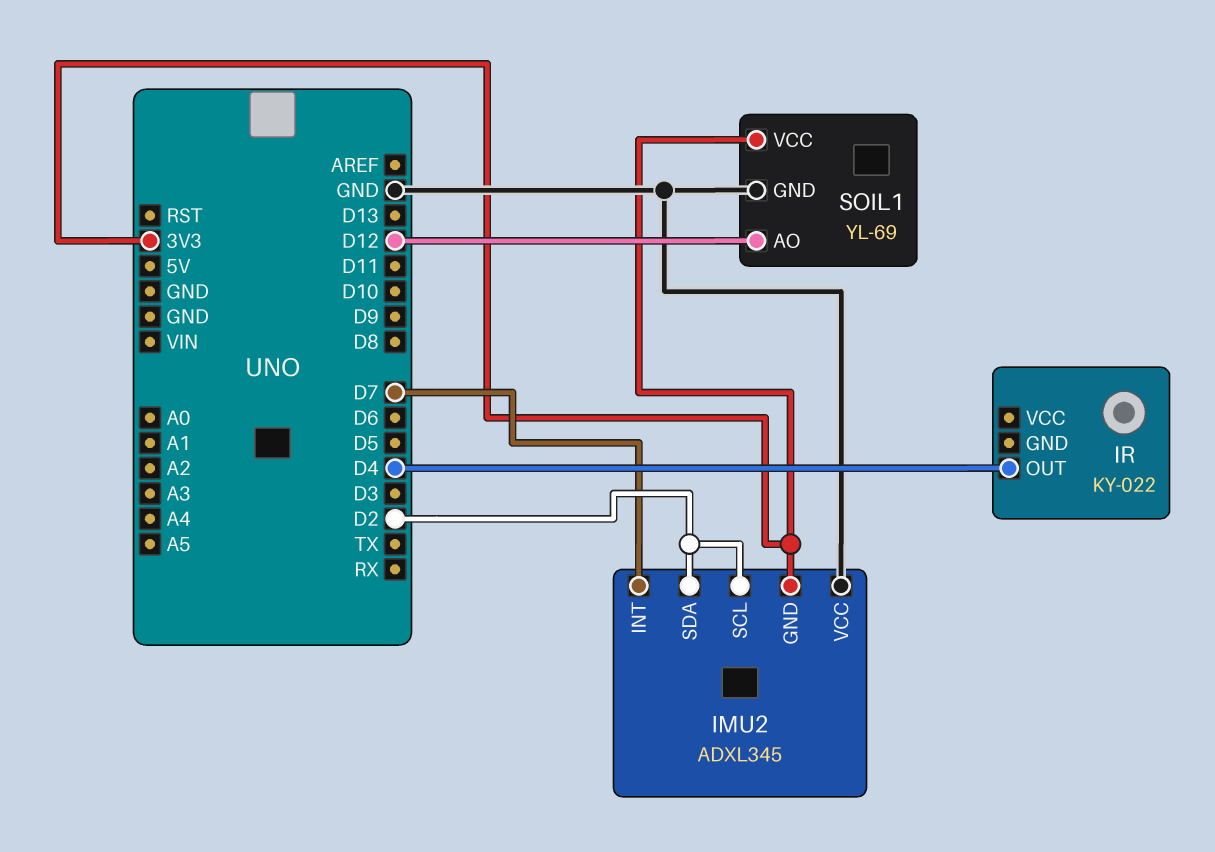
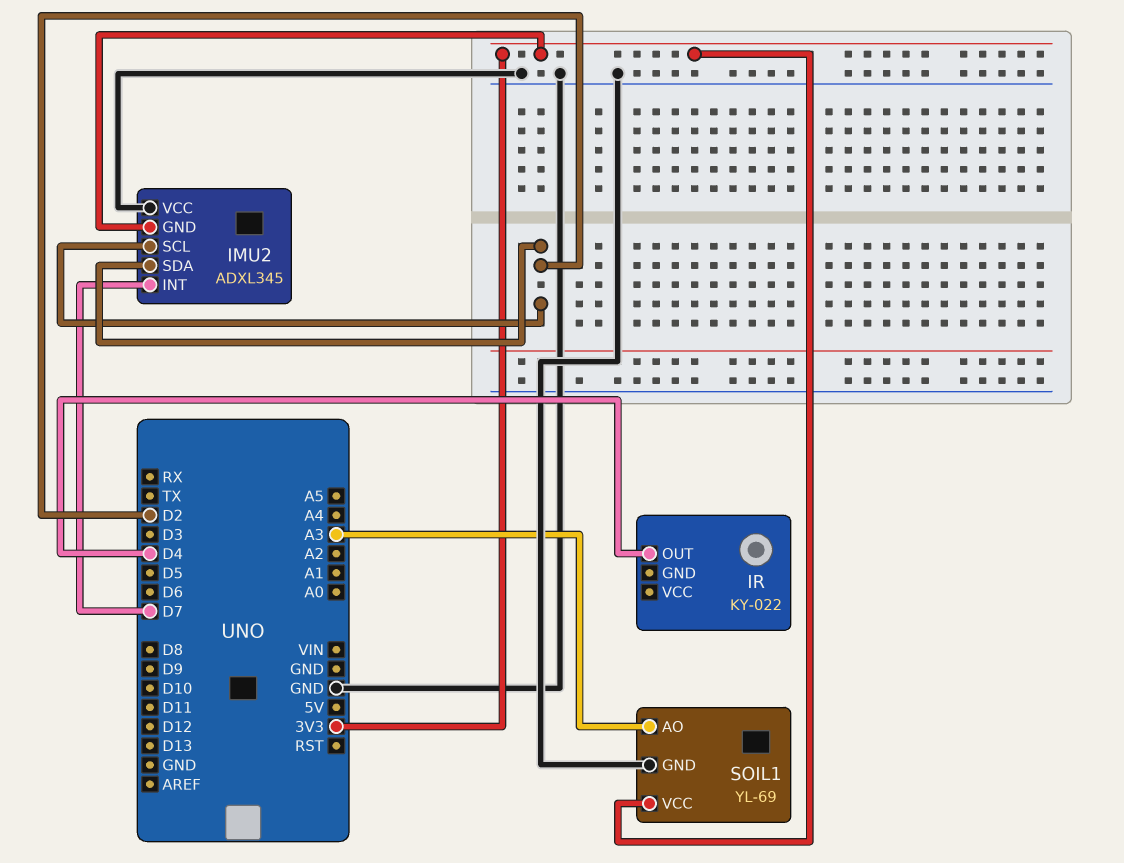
SOIL1 pin AO: D12 -> A3

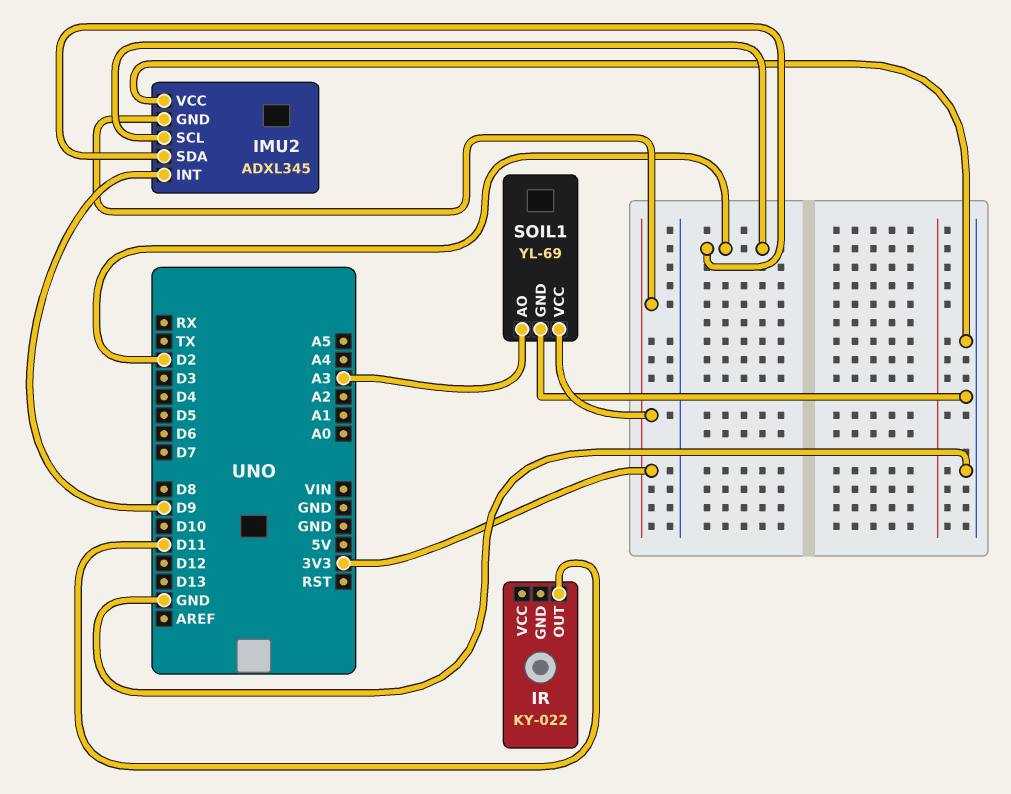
IMU2 pin INT: D7 -> D9
IR pin OUT: D4 -> D11

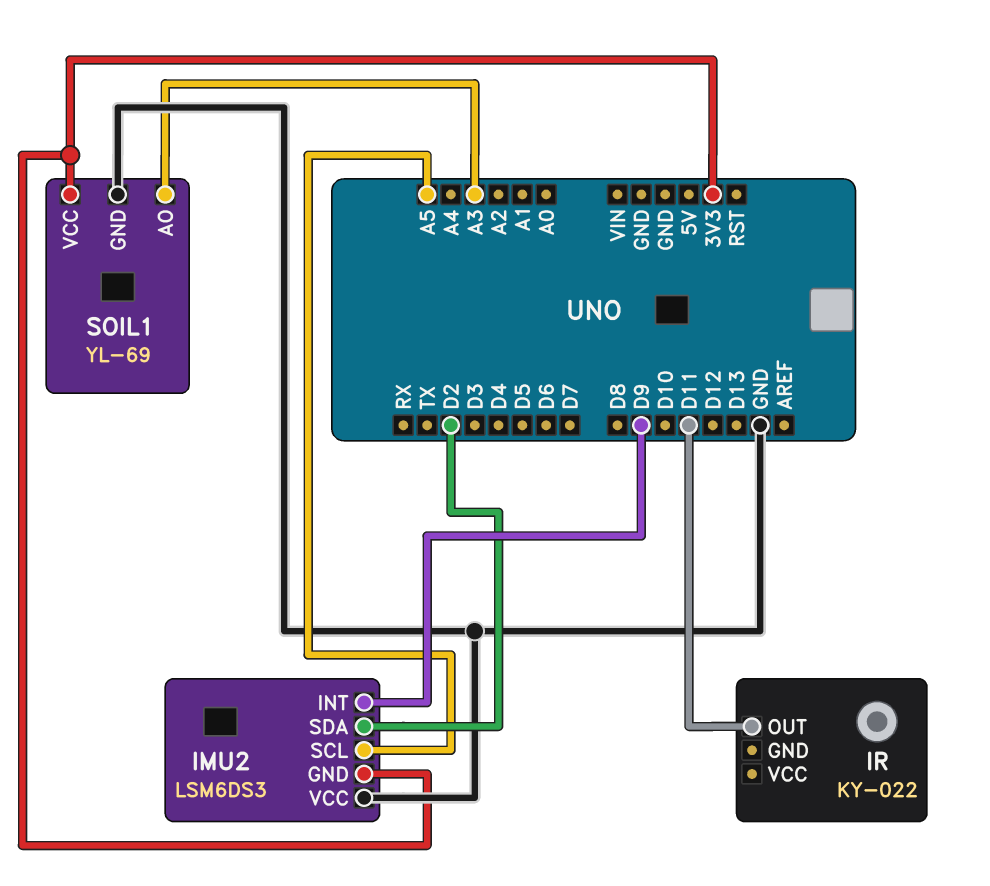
IMU2: ADXL345 -> LSM6DS3
IMU2 pin SCL: D2 -> A5

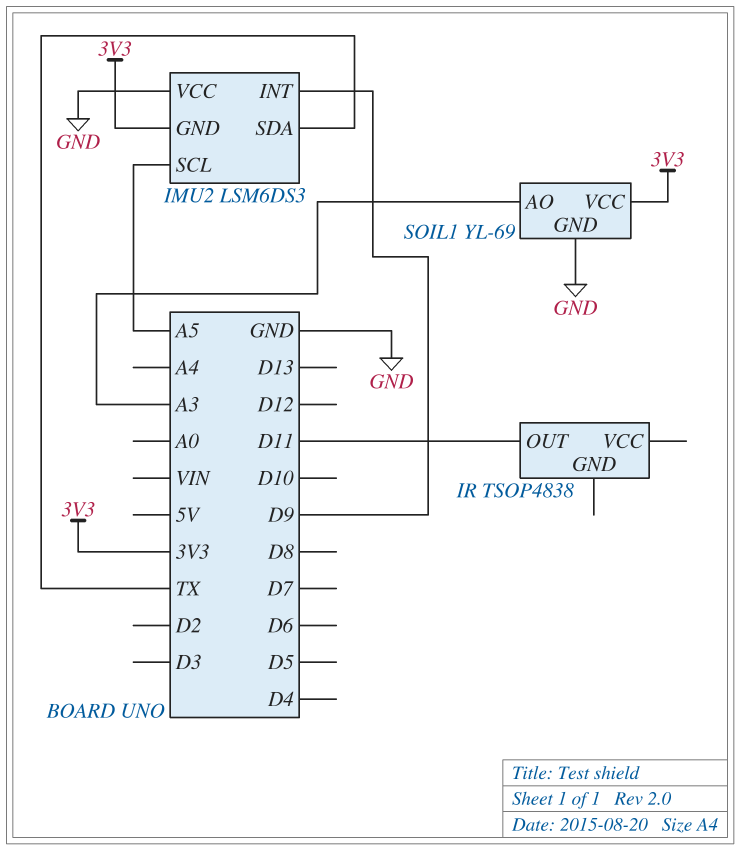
IMU2 pin SDA: D2 -> TX
IR: KY-022 -> TSOP4838

